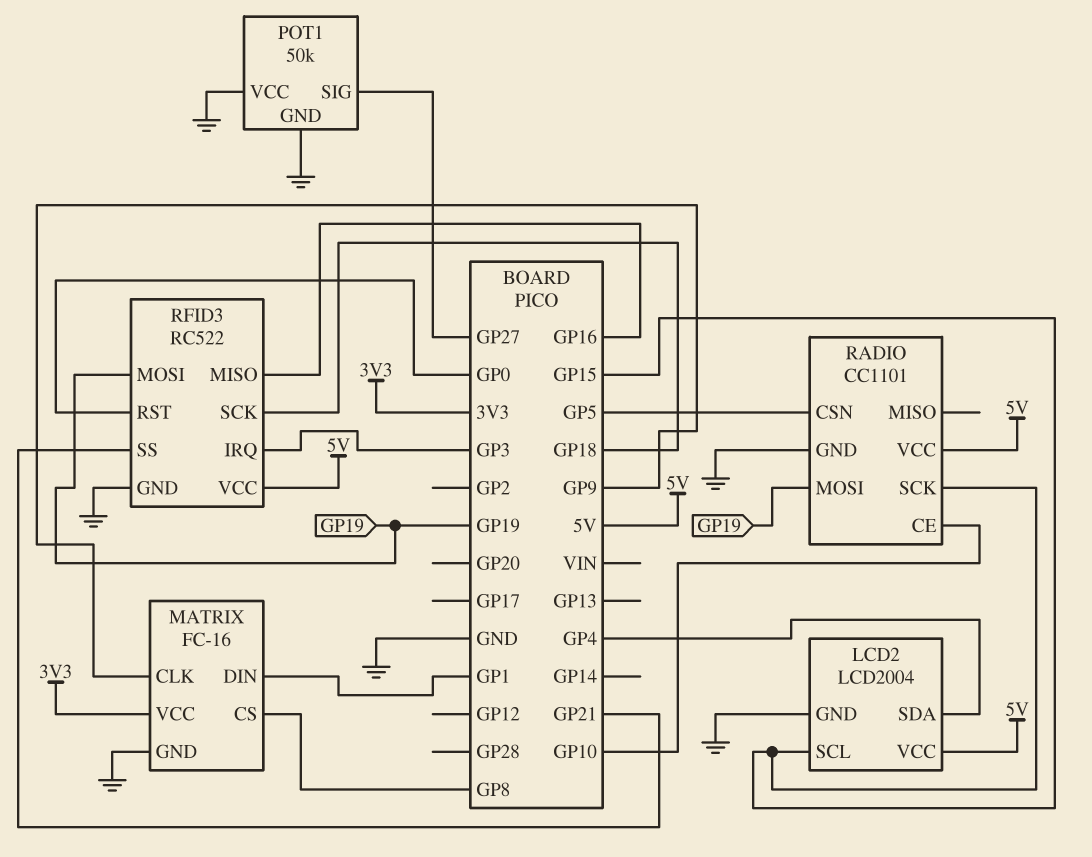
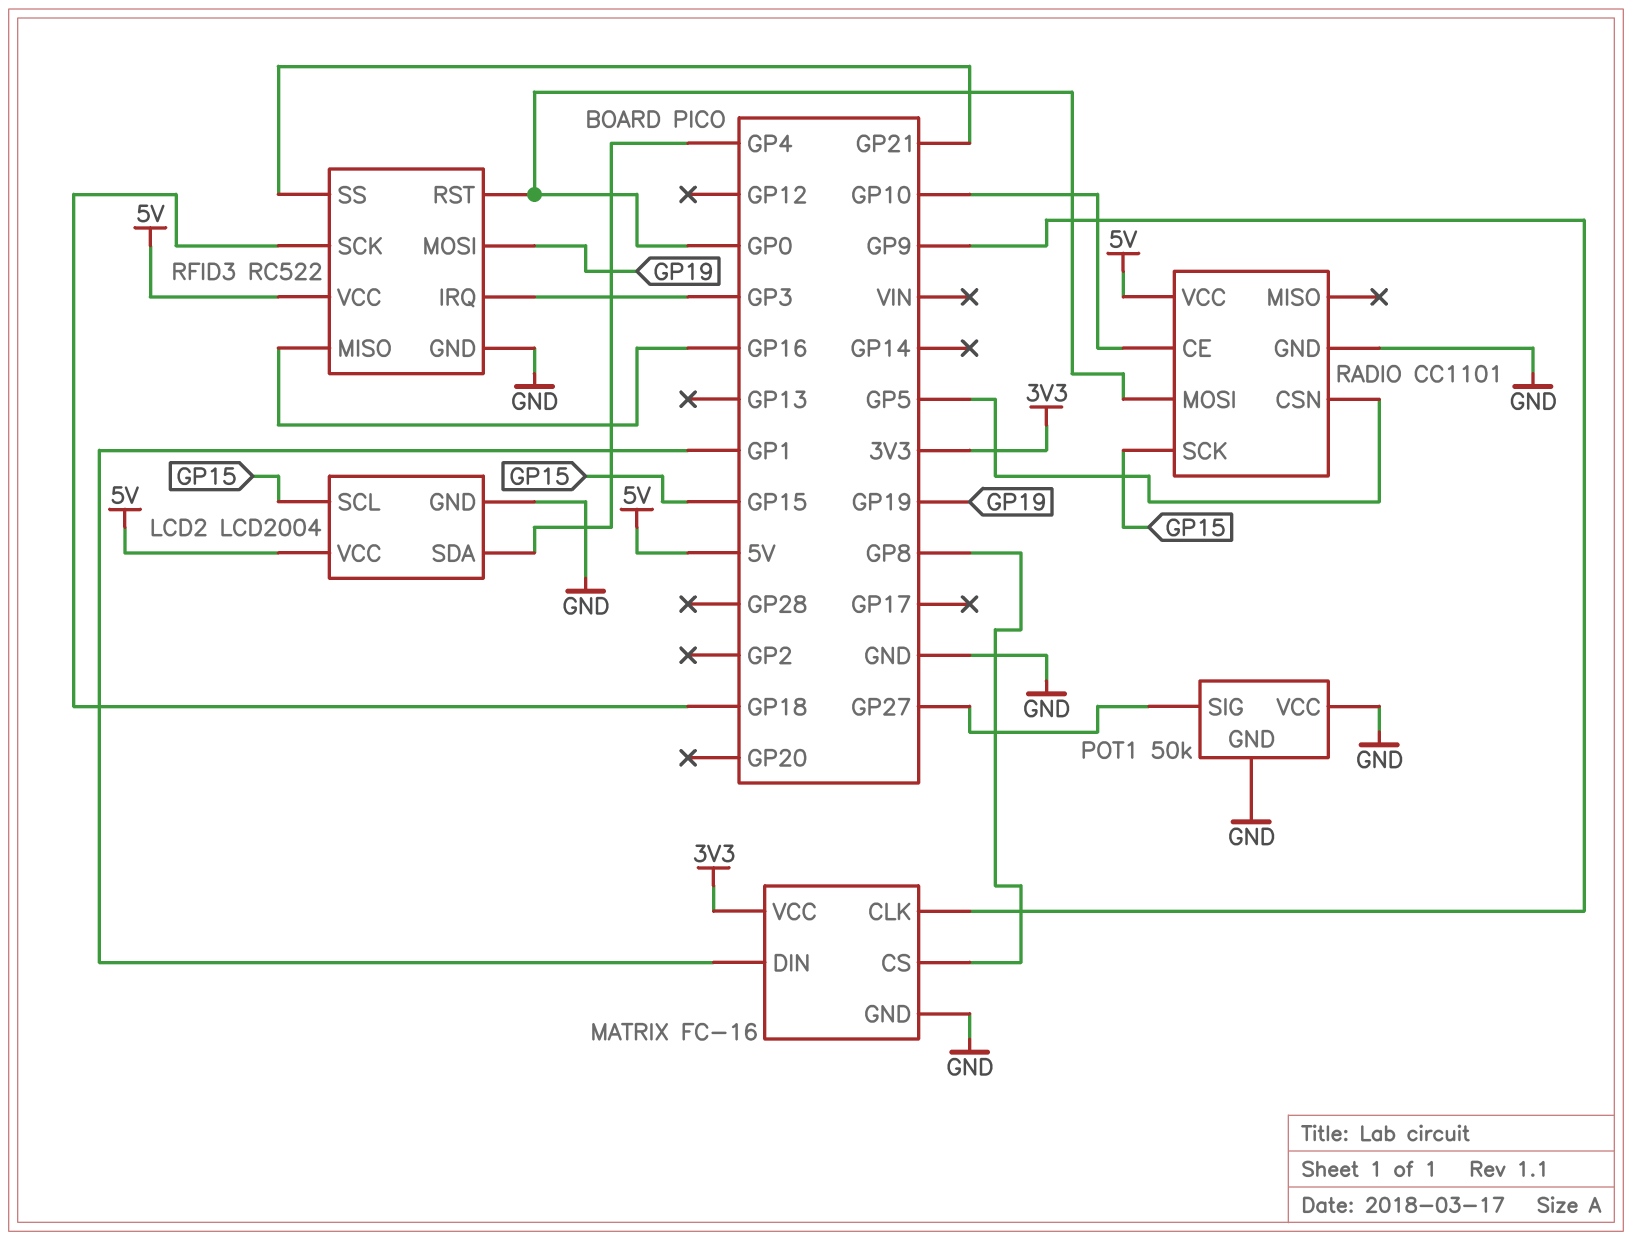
RADIO pin MOSI: GP19 -> GP0

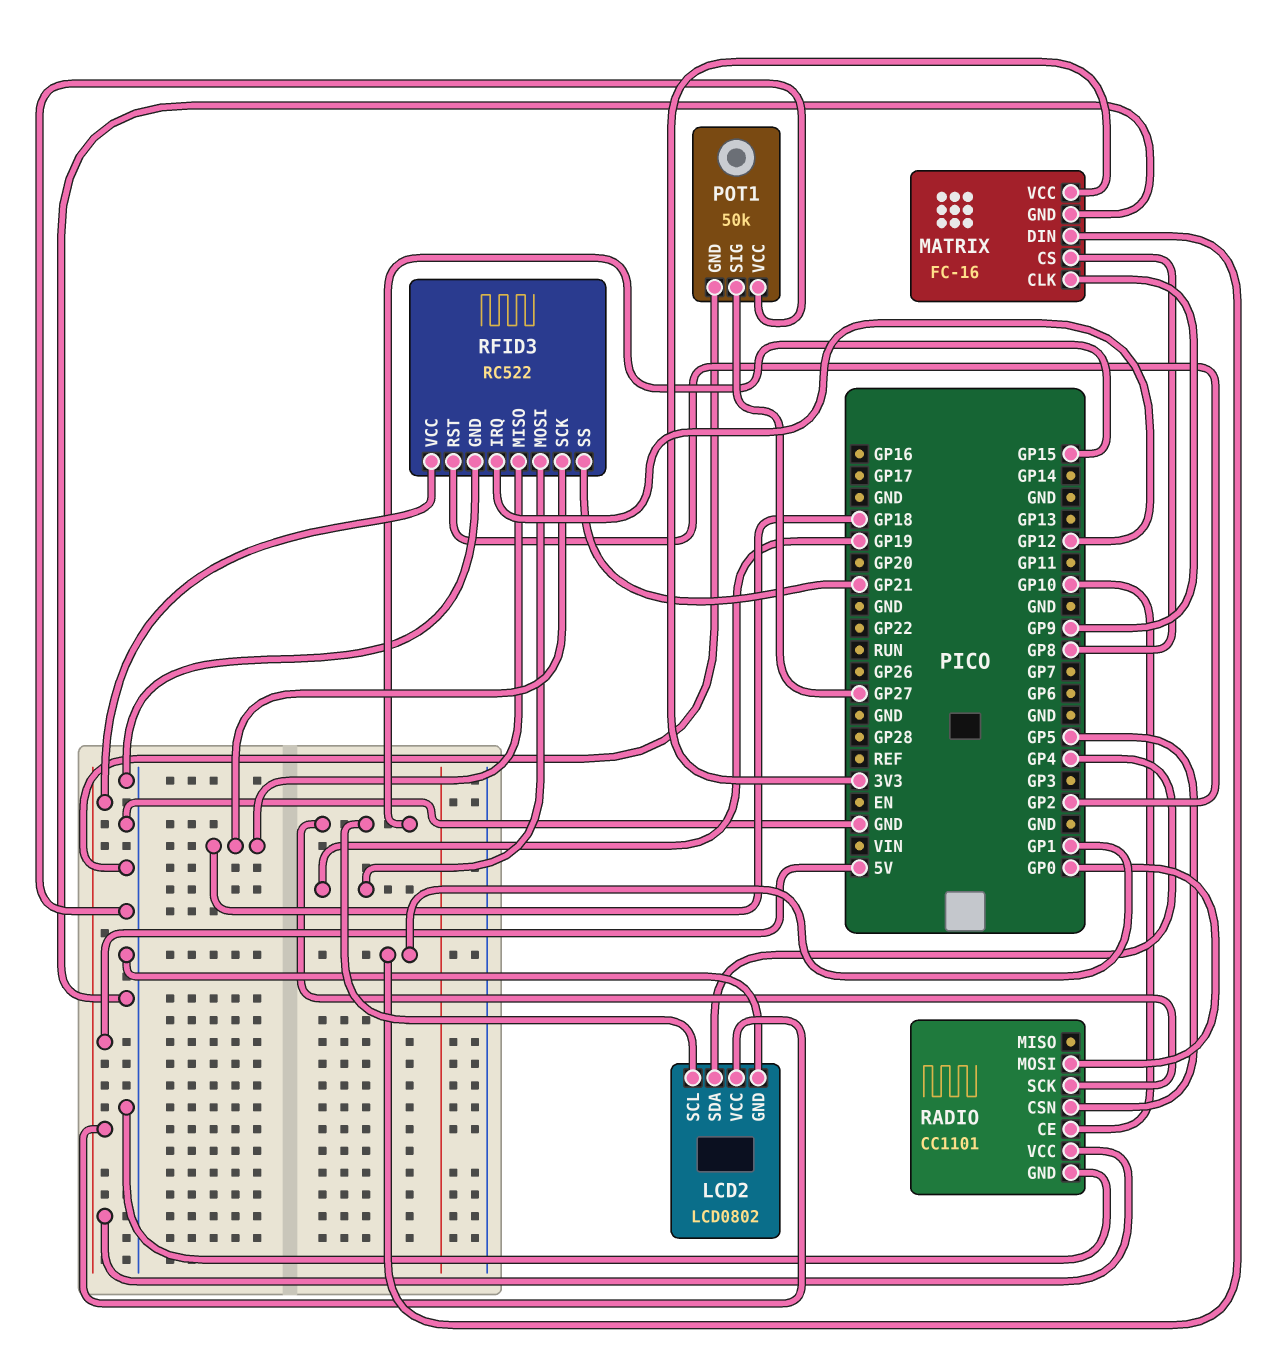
LCD2: LCD2004 -> LCD0802
RFID3 pin IRQ: GP3 -> GP12
RFID3 pin MISO: GP16 -> GP18
RFID3 pin RST: GP0 -> GP2

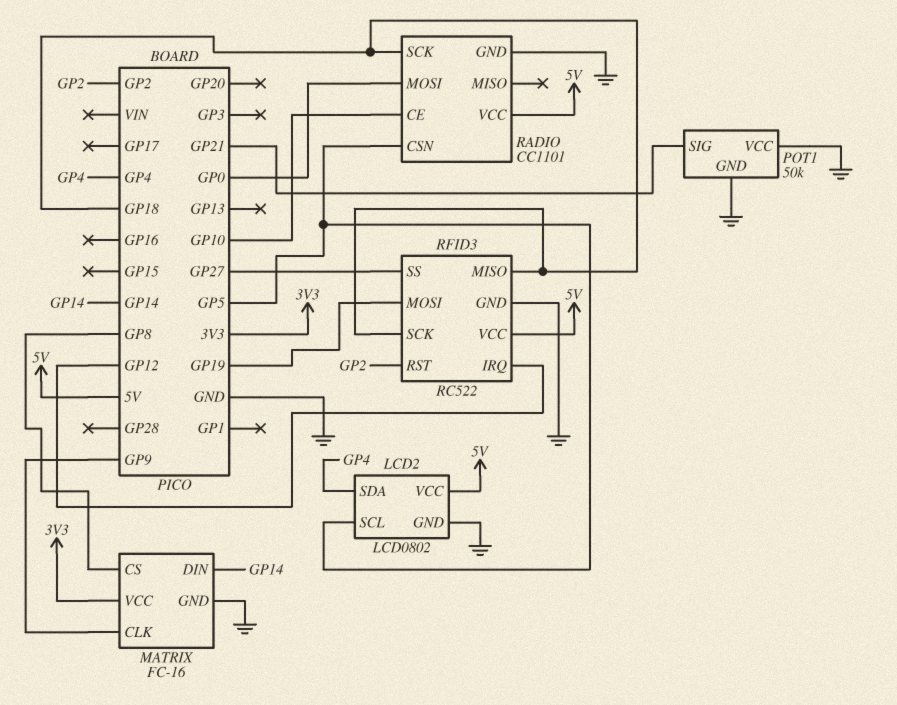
LCD2 pin SCL: GP15 -> GP5
MATRIX pin DIN: GP1 -> GP14
POT1 pin SIG: GP27 -> GP21
RADIO pin SCK: GP15 -> GP18
RFID3 pin SS: GP21 -> GP27

